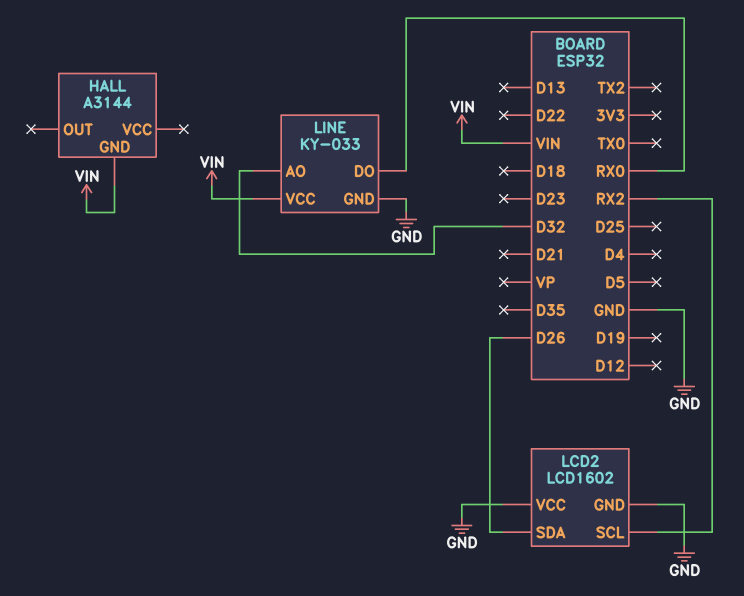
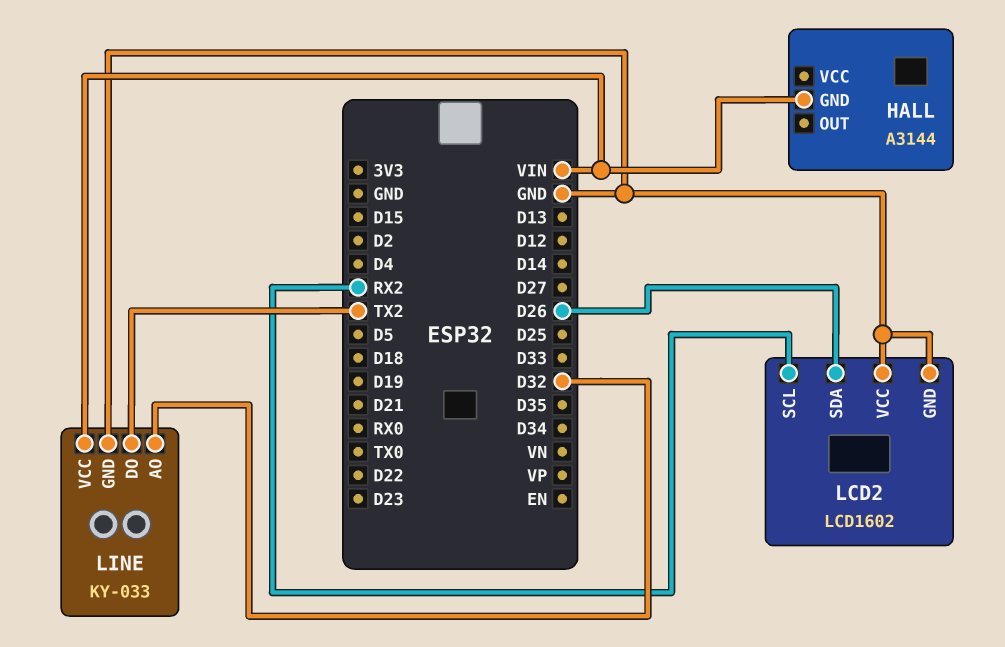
LINE pin DO: RX0 -> TX2

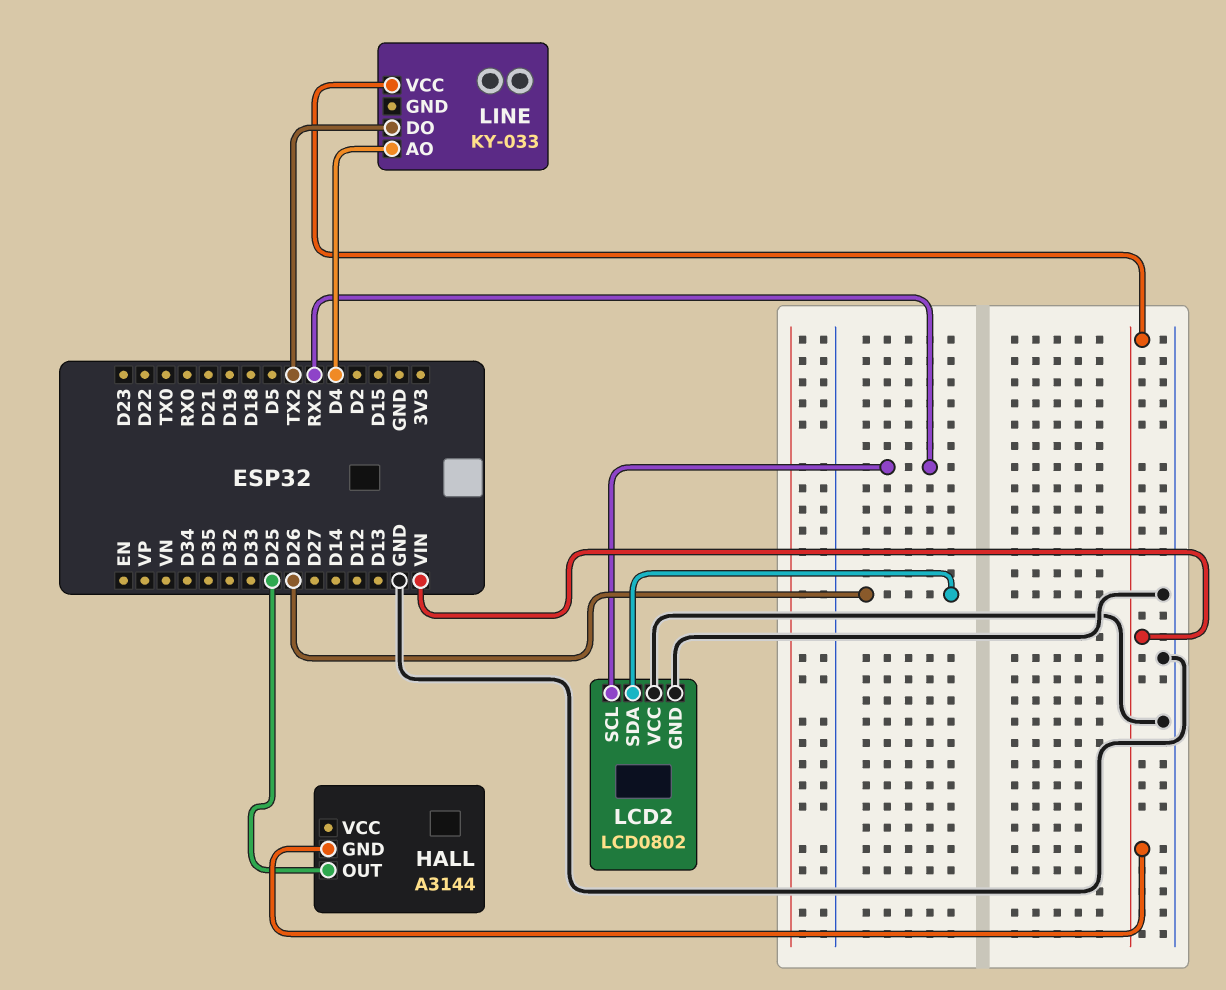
HALL pin OUT: none -> D25
LCD2: LCD1602 -> LCD0802
LINE pin AO: D32 -> D4
LINE pin GND: GND -> none

